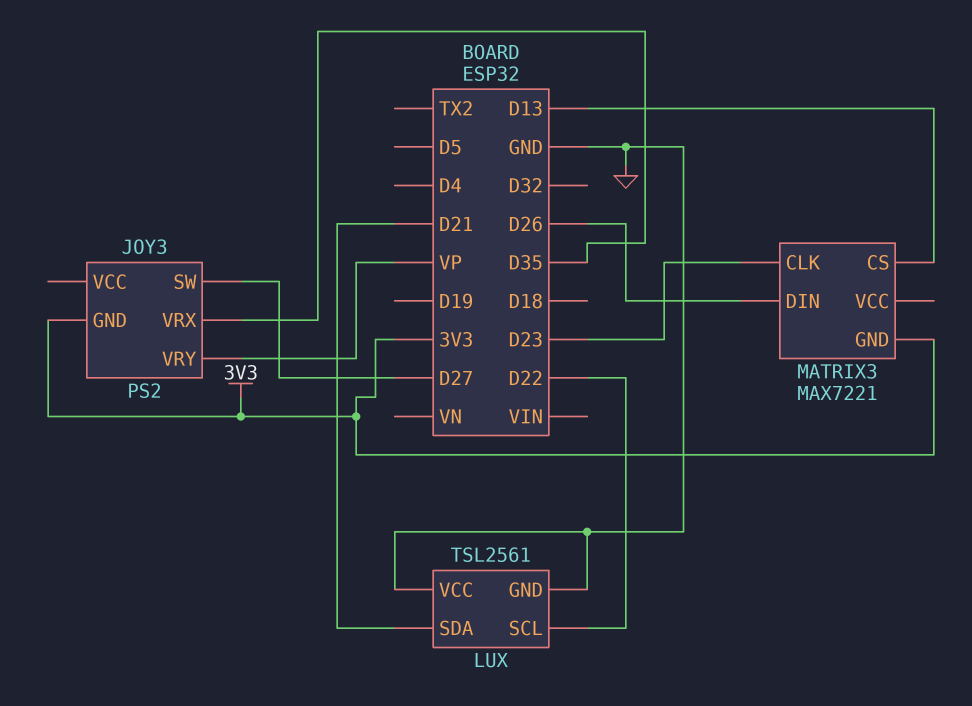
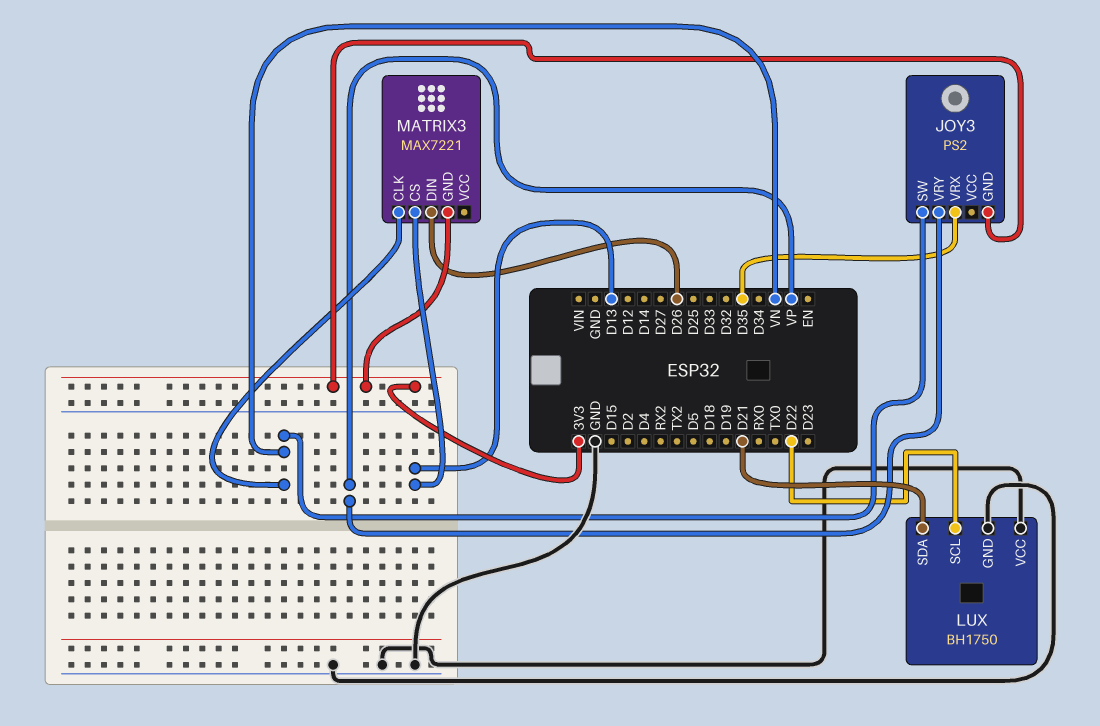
JOY3 pin SW: D27 -> VN
LUX: TSL2561 -> BH1750
MATRIX3 pin CLK: D23 -> VN

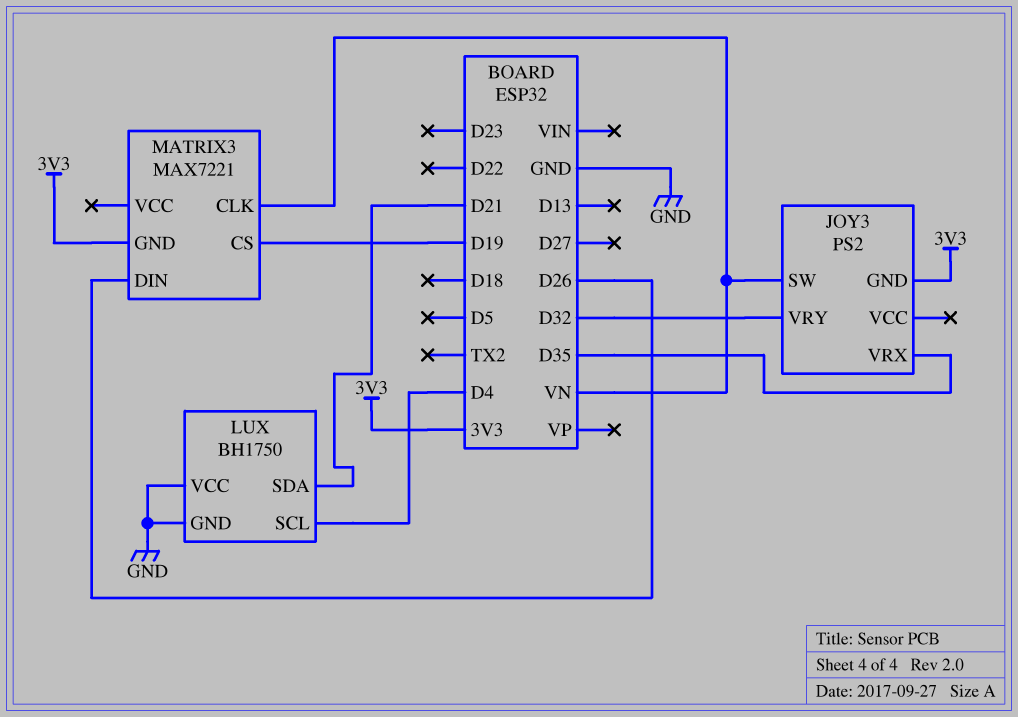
JOY3 pin VRY: VP -> D32
LUX pin SCL: D22 -> D4
MATRIX3 pin CS: D13 -> D19

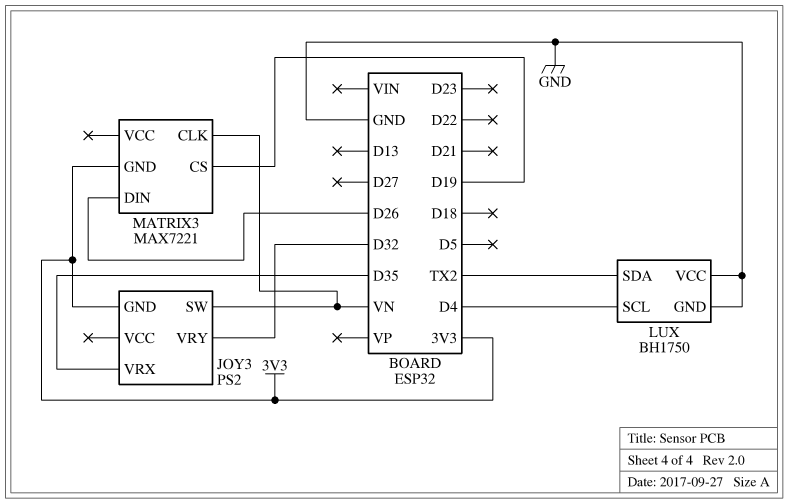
LUX pin SDA: D21 -> TX2

